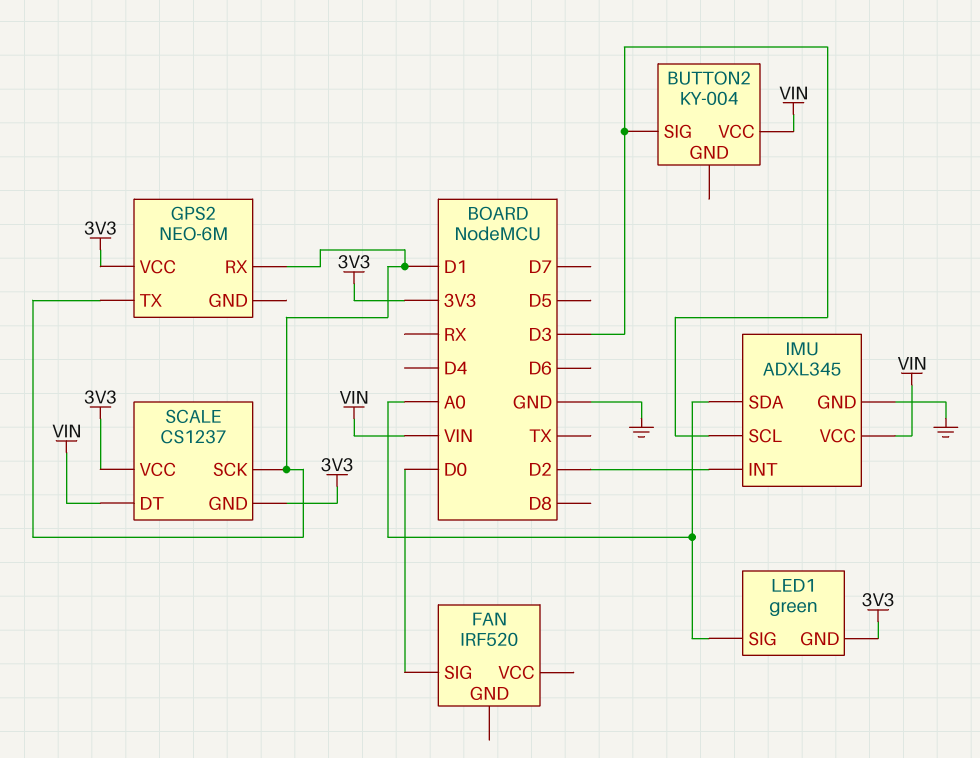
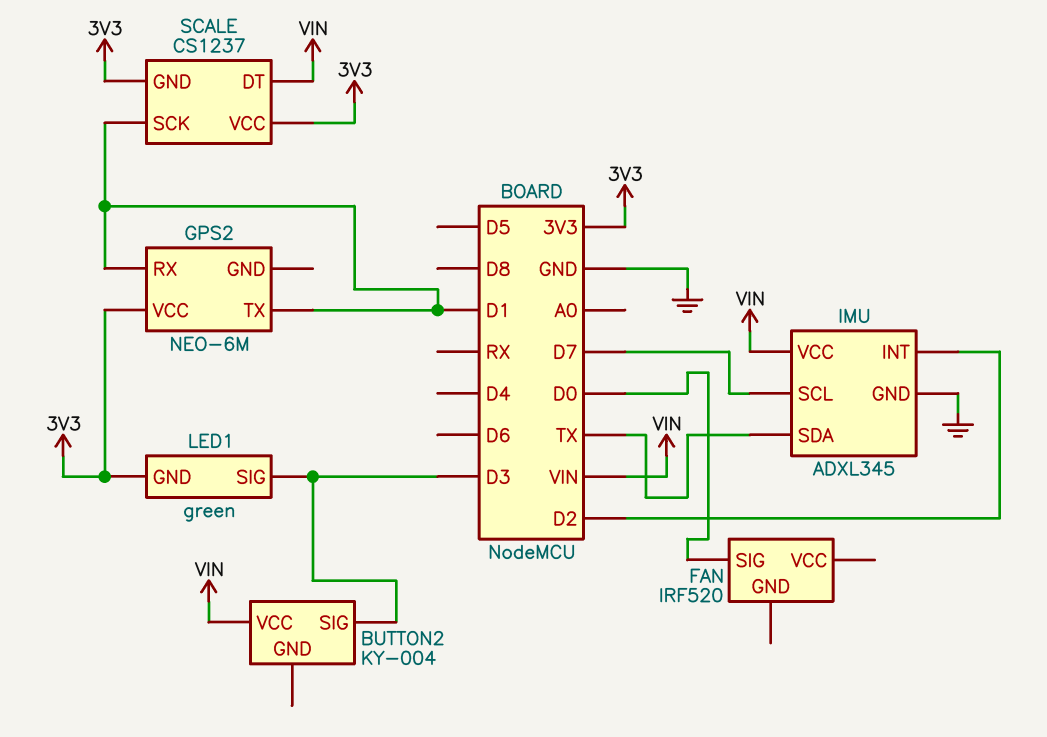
IMU pin SCL: D3 -> D7
IMU pin SDA: A0 -> TX
LED1 pin SIG: A0 -> D3

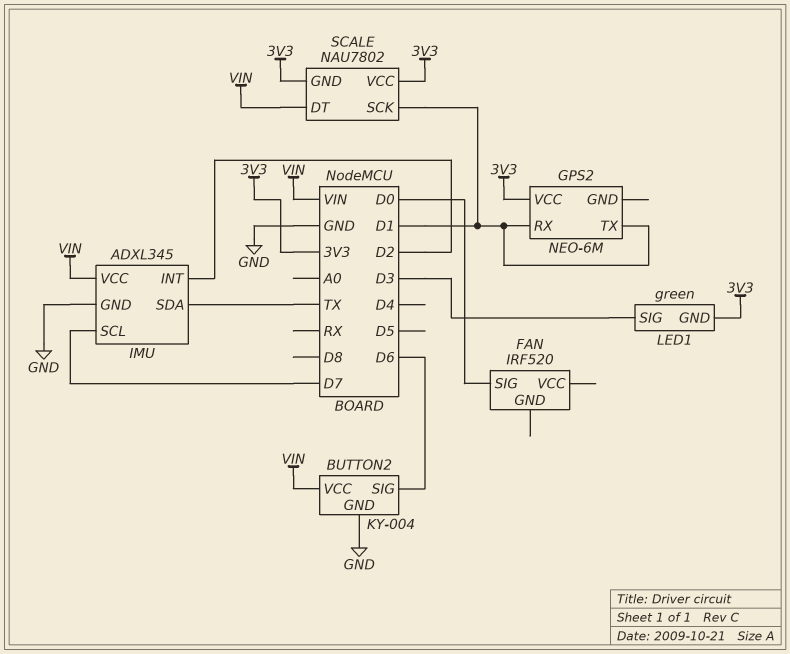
BUTTON2 pin GND: none -> GND
BUTTON2 pin SIG: D3 -> D6
SCALE: CS1237 -> NAU7802

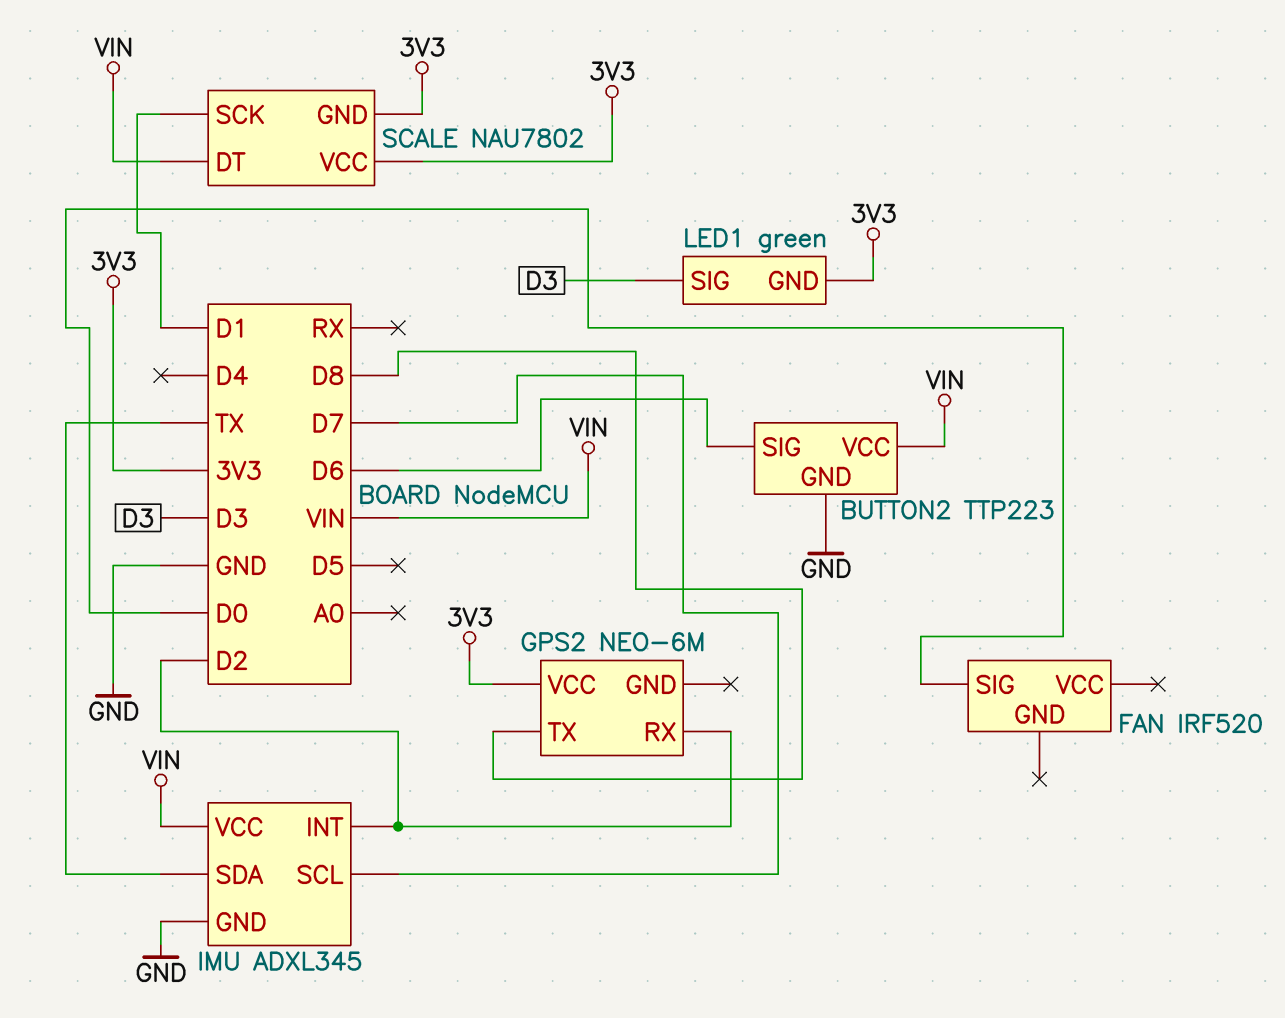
BUTTON2: KY-004 -> TTP223
GPS2 pin RX: D1 -> D2
GPS2 pin TX: D1 -> D8

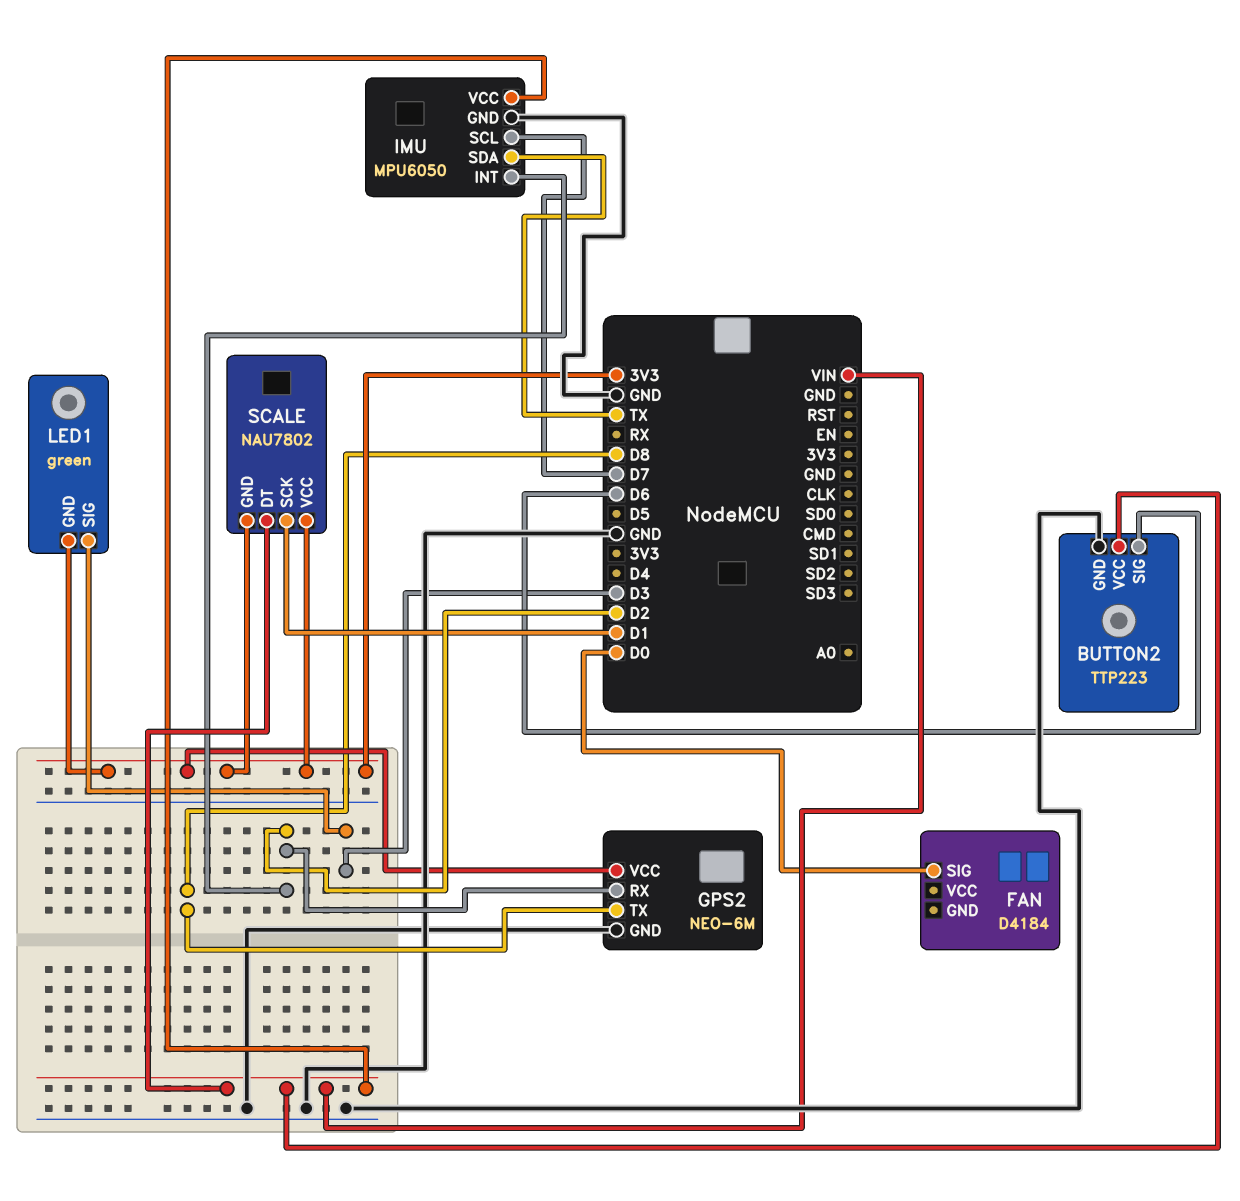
FAN: IRF520 -> D4184
GPS2 pin GND: none -> GND
IMU: ADXL345 -> MPU6050

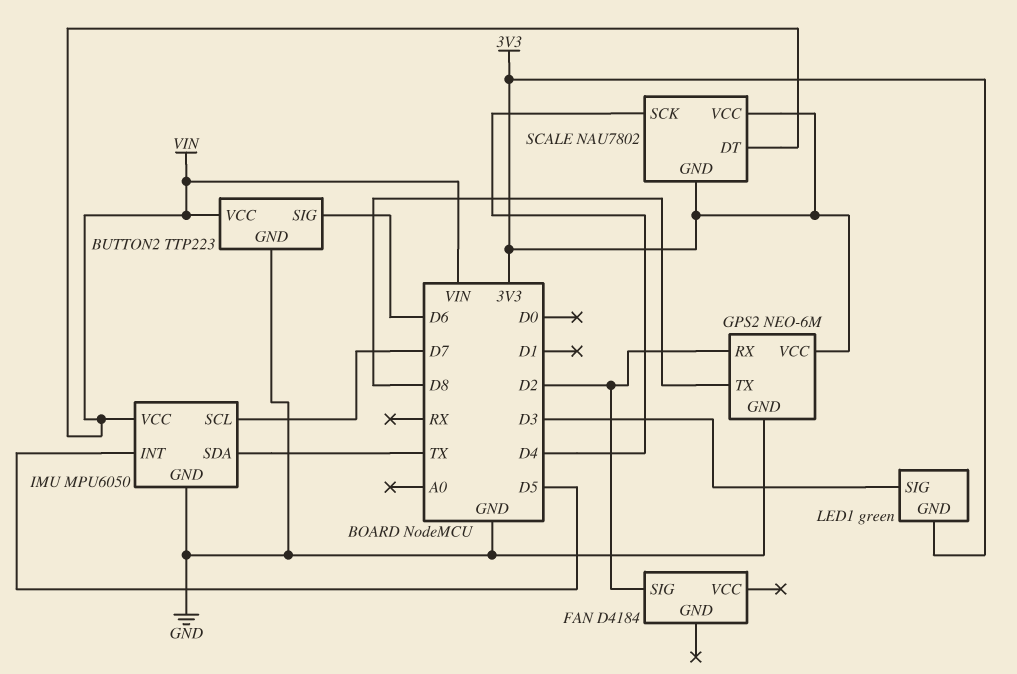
FAN pin SIG: D0 -> D2
IMU pin INT: D2 -> D5
SCALE pin SCK: D1 -> D4

